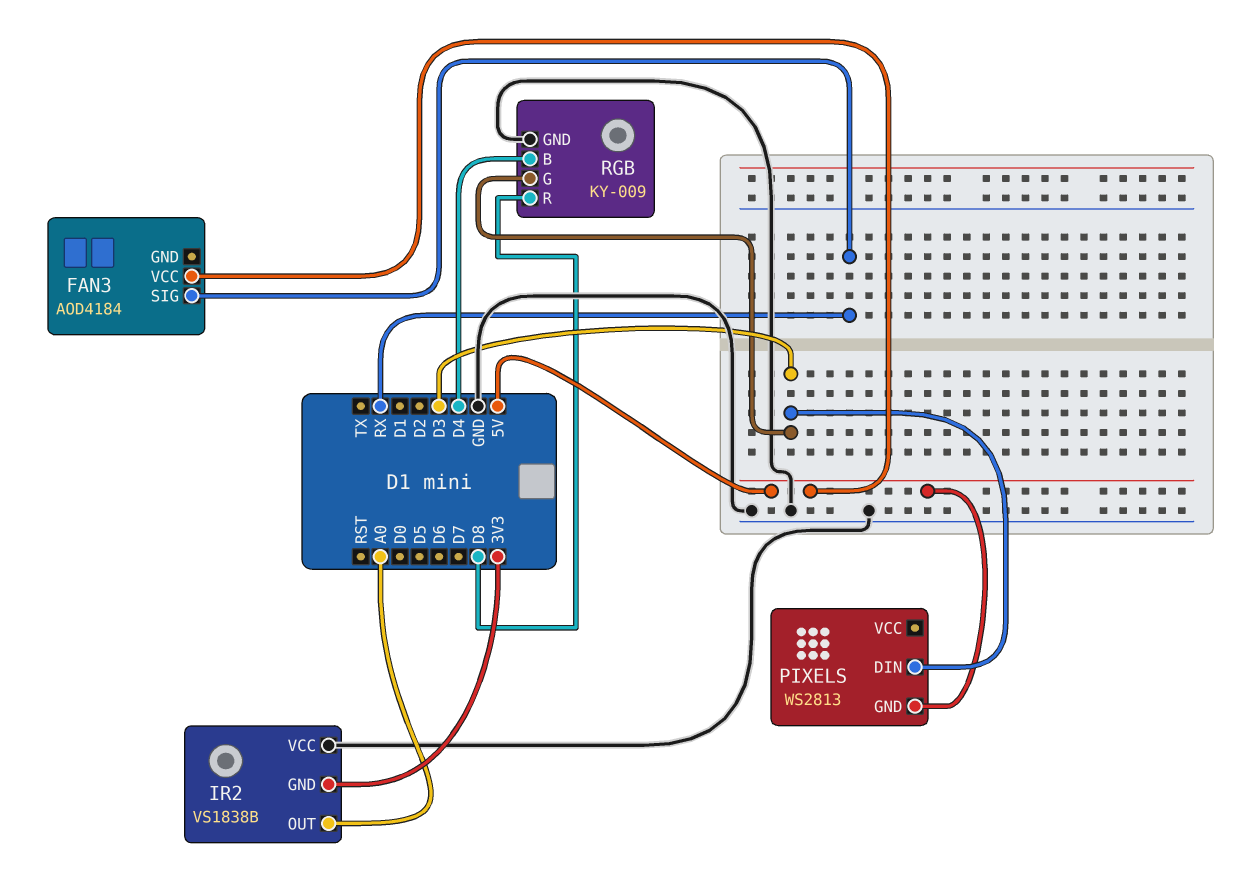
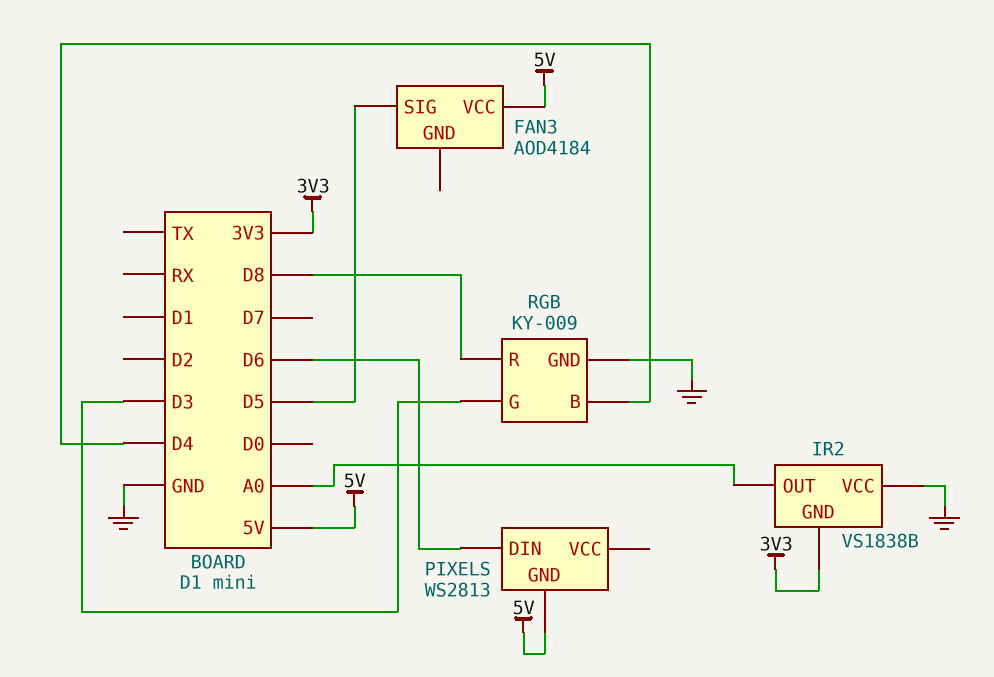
FAN3 pin SIG: RX -> D5
PIXELS pin DIN: D3 -> D6

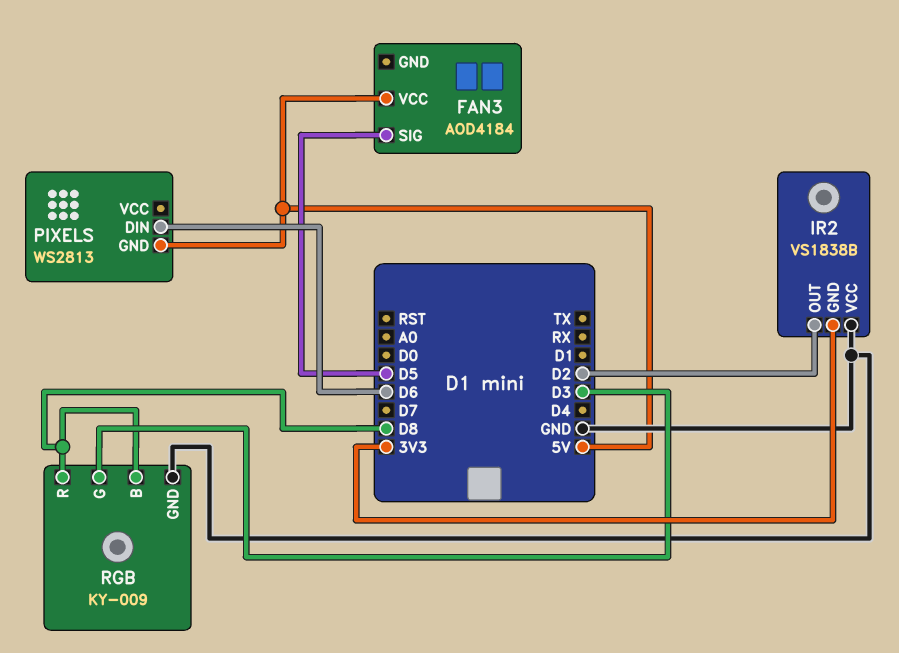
IR2 pin OUT: A0 -> D2
RGB pin B: D4 -> D8

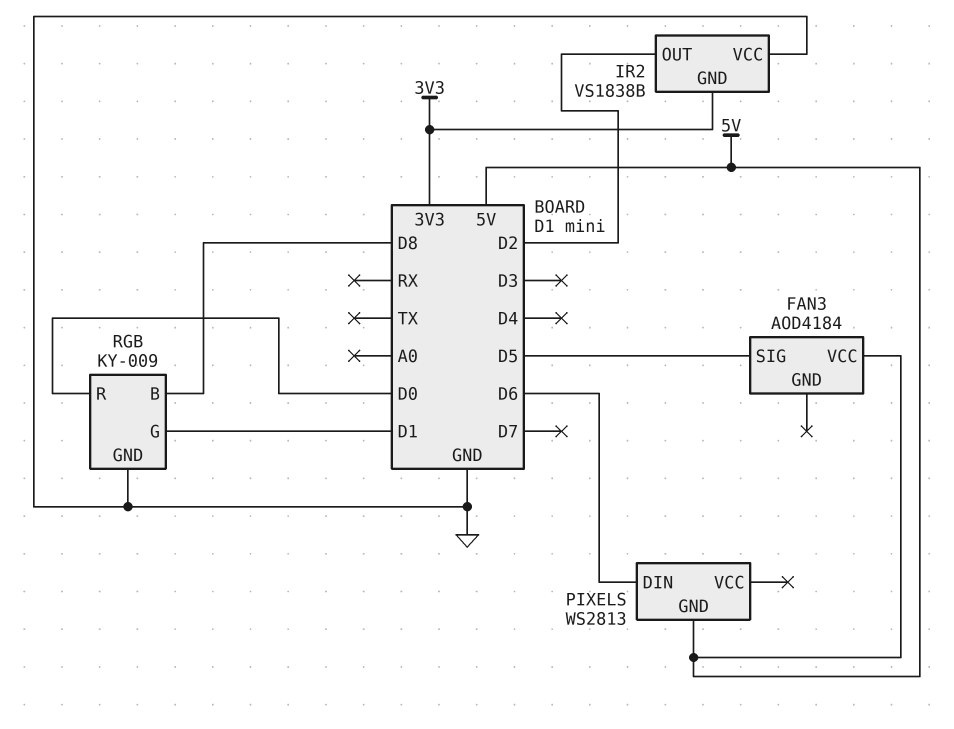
RGB pin G: D3 -> D1
RGB pin R: D8 -> D0

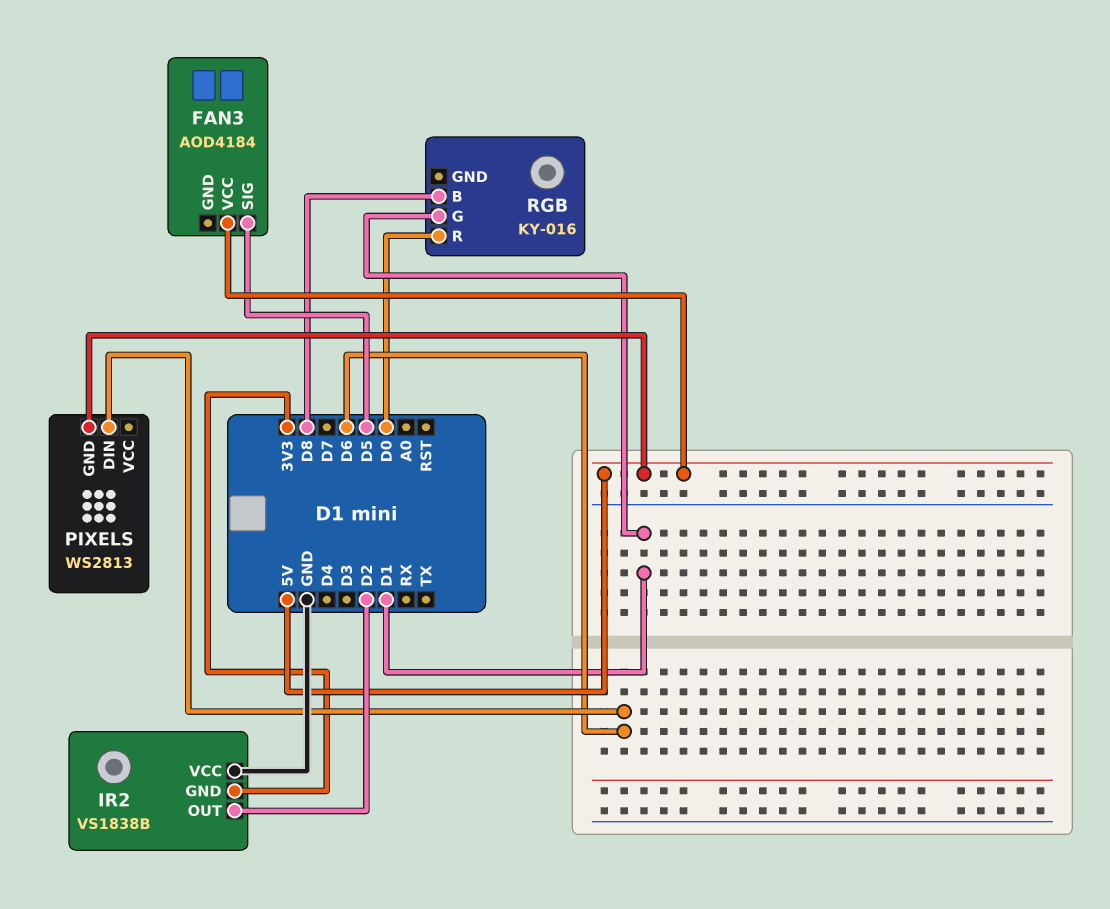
RGB: KY-009 -> KY-016
RGB pin GND: GND -> none

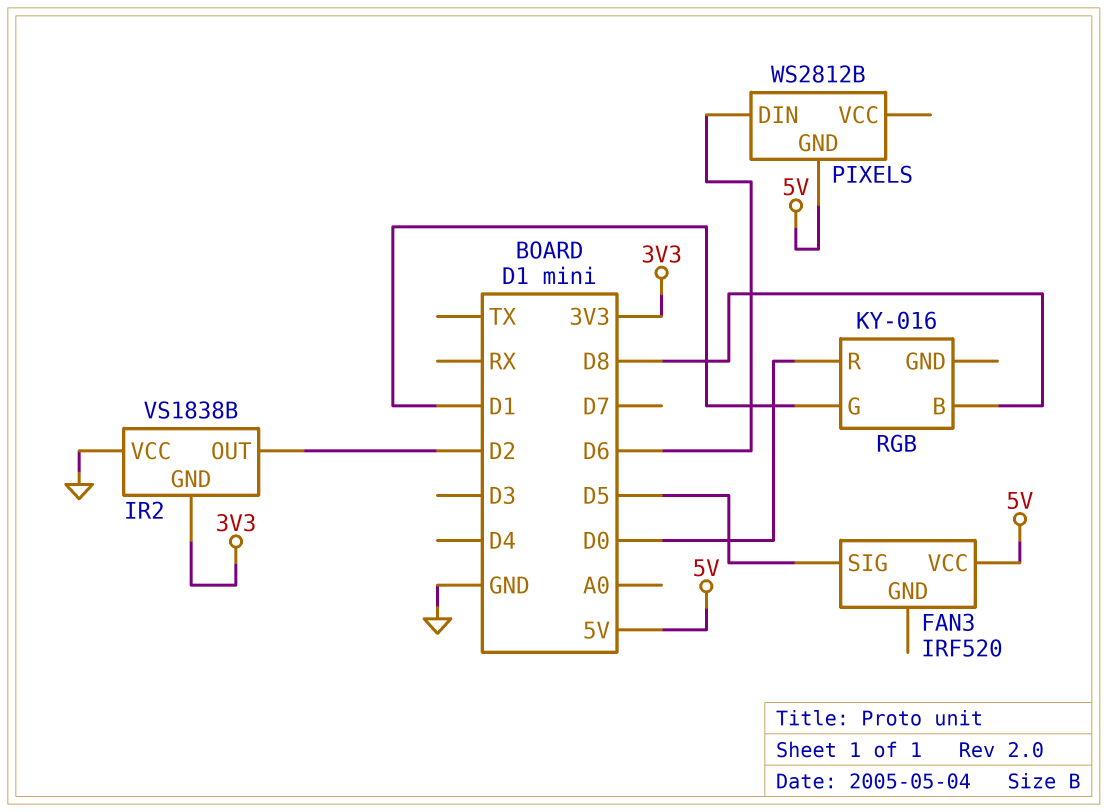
FAN3: AOD4184 -> IRF520
PIXELS: WS2813 -> WS2812B

